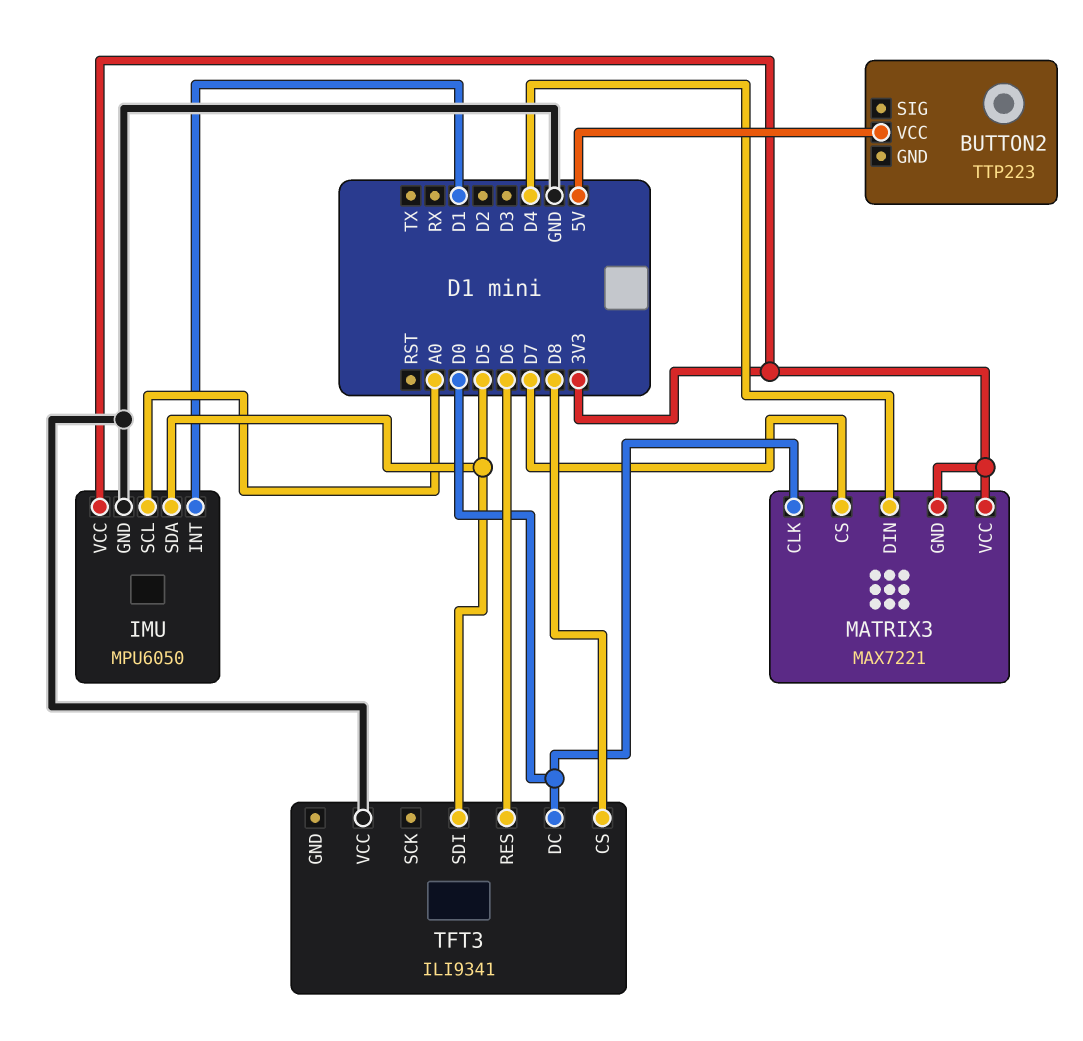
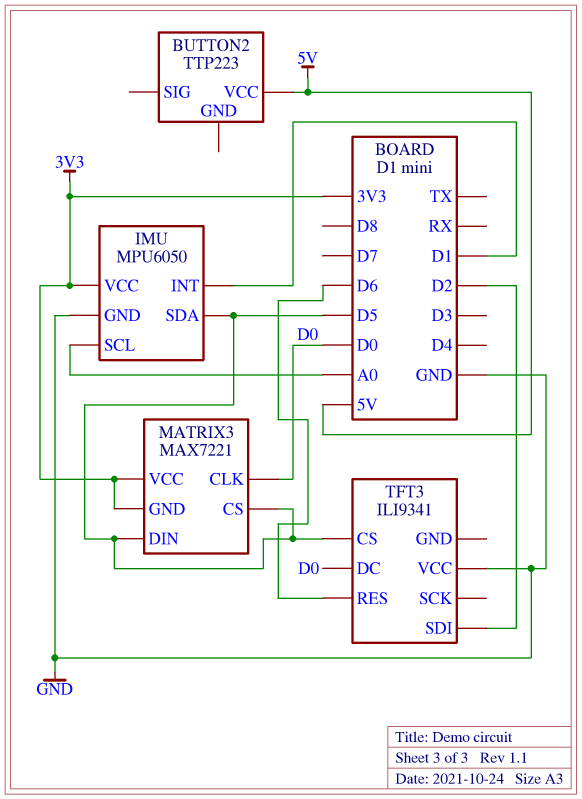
MATRIX3 pin CS: D7 -> D5
MATRIX3 pin DIN: D4 -> D5
TFT3 pin CS: D8 -> D5
TFT3 pin SDI: D5 -> D2

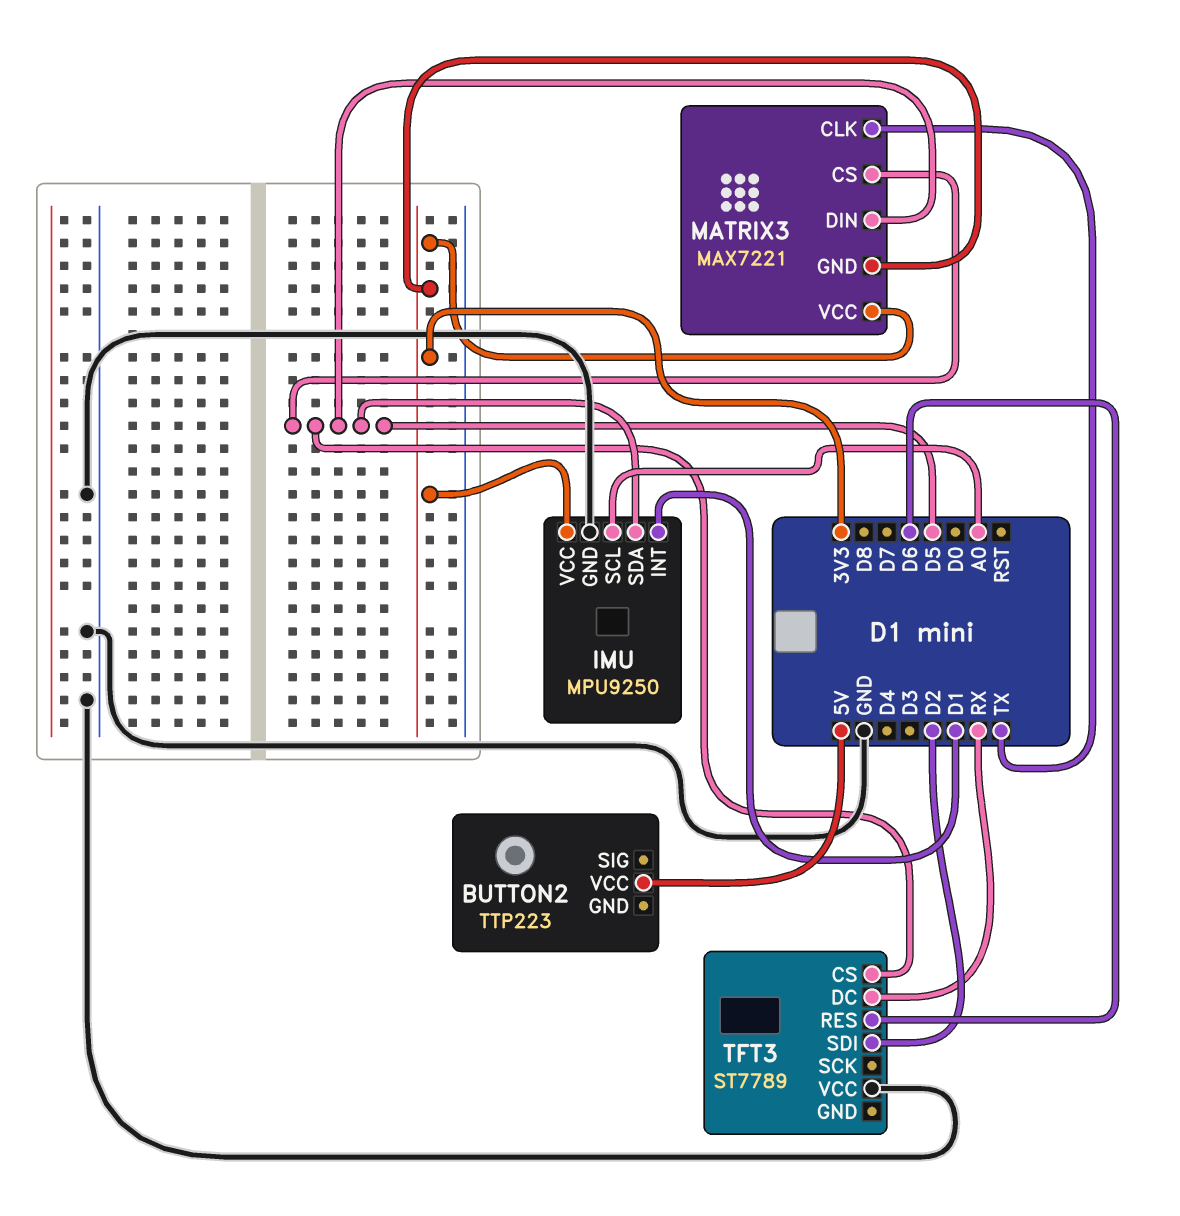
IMU: MPU6050 -> MPU9250
MATRIX3 pin CLK: D0 -> TX
TFT3: ILI9341 -> ST7789
TFT3 pin DC: D0 -> RX

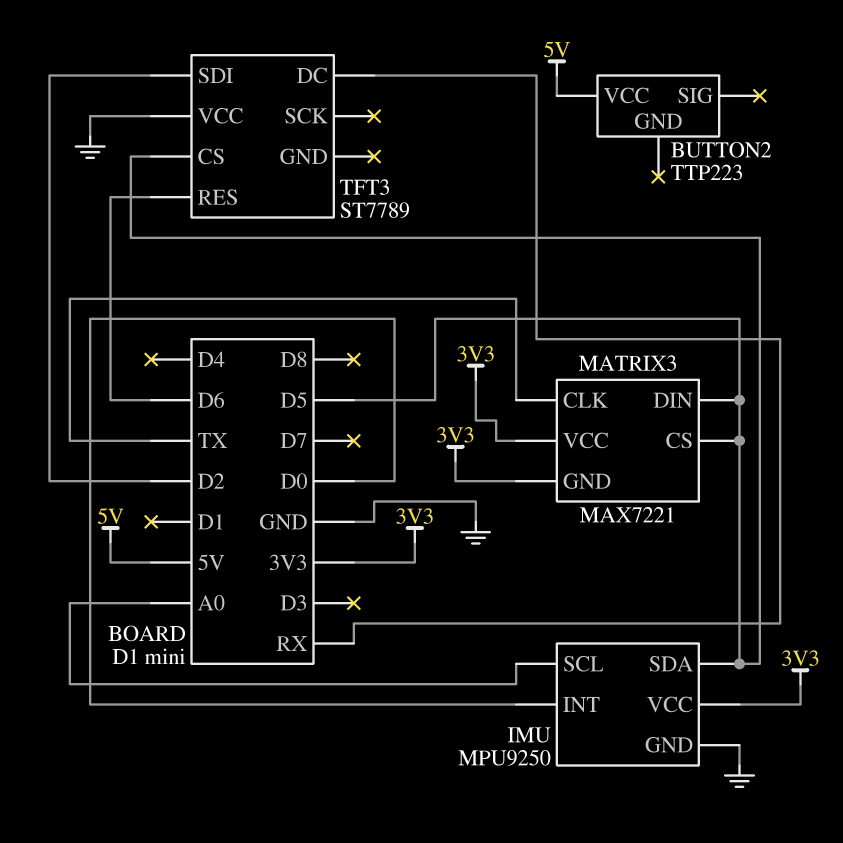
IMU pin INT: D1 -> D0

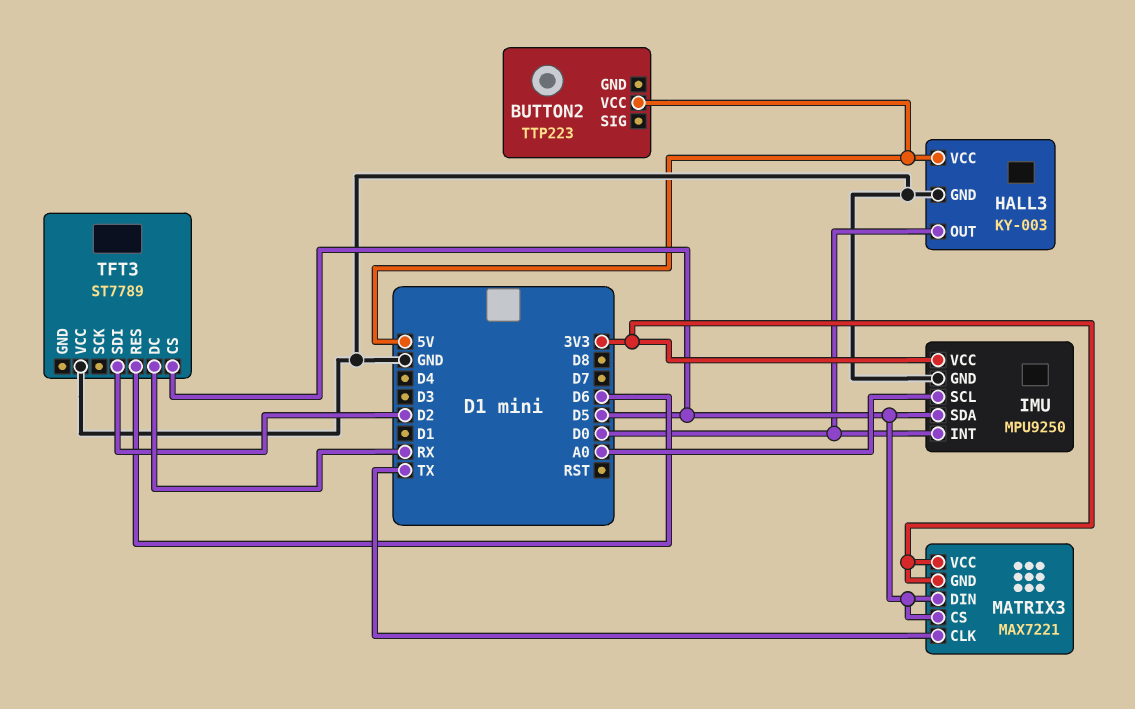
HALL3: none -> KY-003
HALL3 pin GND: none -> GND
HALL3 pin OUT: none -> D0
HALL3 pin VCC: none -> 5V

